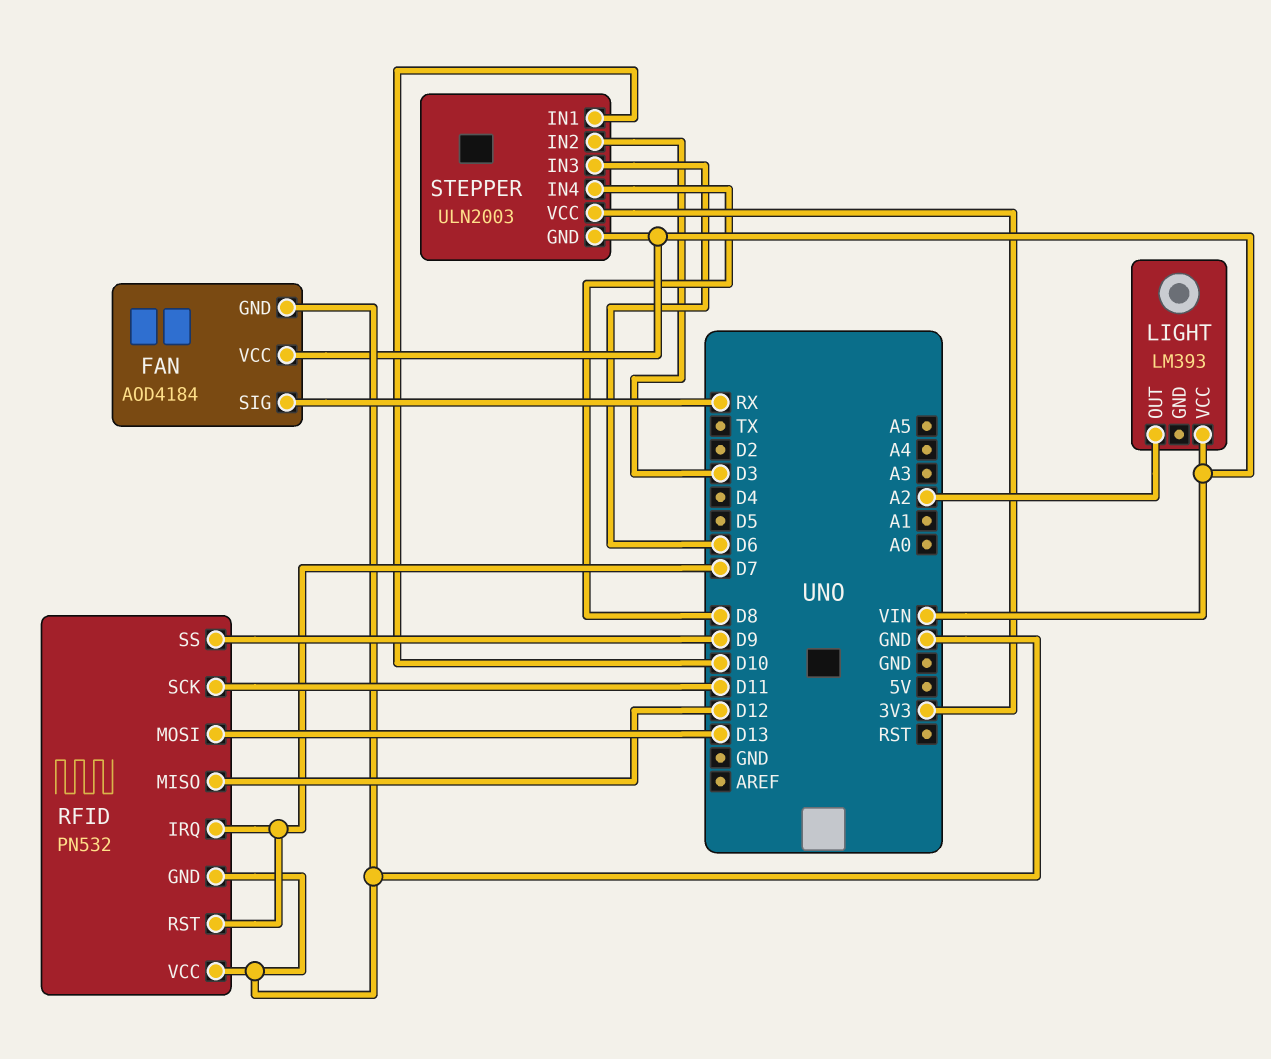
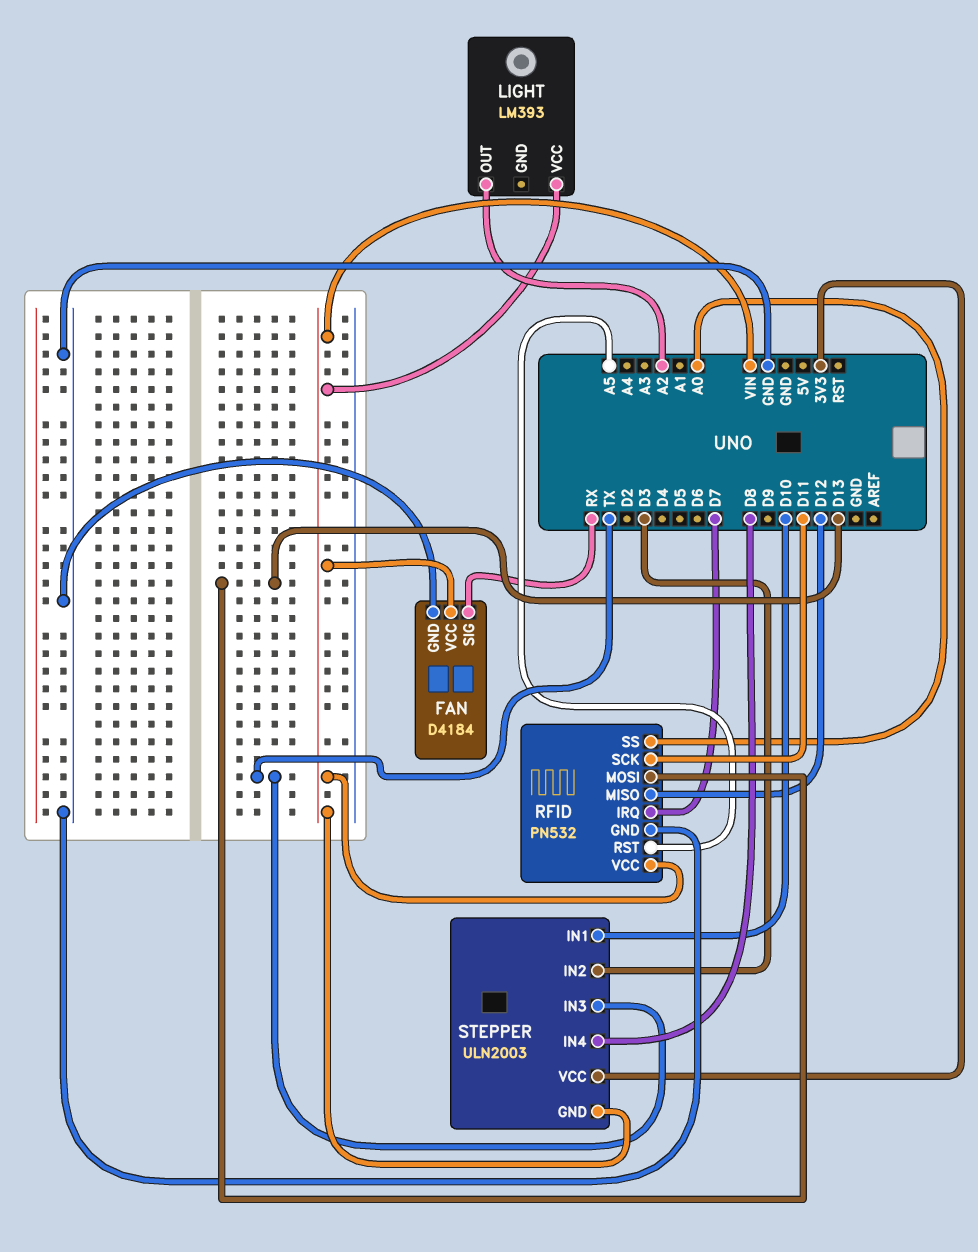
FAN: AOD4184 -> D4184
RFID pin RST: D7 -> A5
RFID pin SS: D9 -> A0
RFID pin VCC: GND -> VIN
STEPPER pin IN3: D6 -> TX

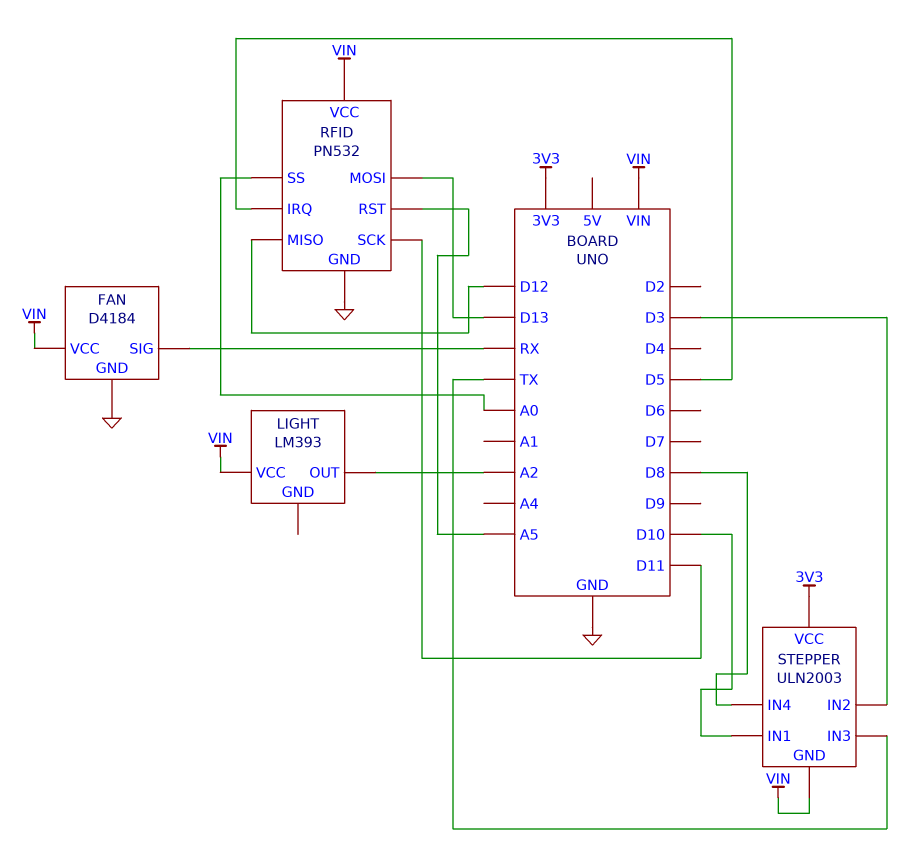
RFID pin IRQ: D7 -> D5

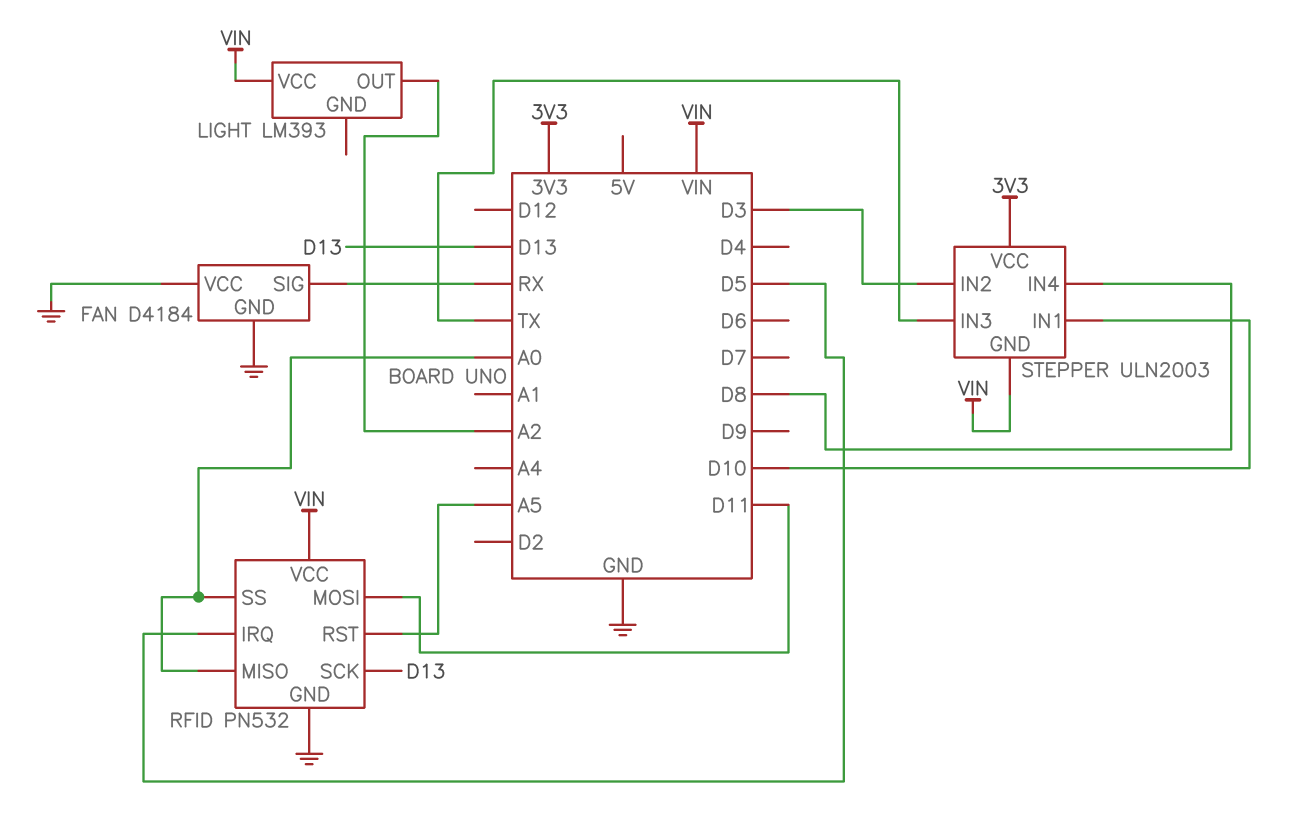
FAN pin VCC: VIN -> GND
RFID pin MISO: D12 -> A0
RFID pin MOSI: D13 -> D11
RFID pin SCK: D11 -> D13

